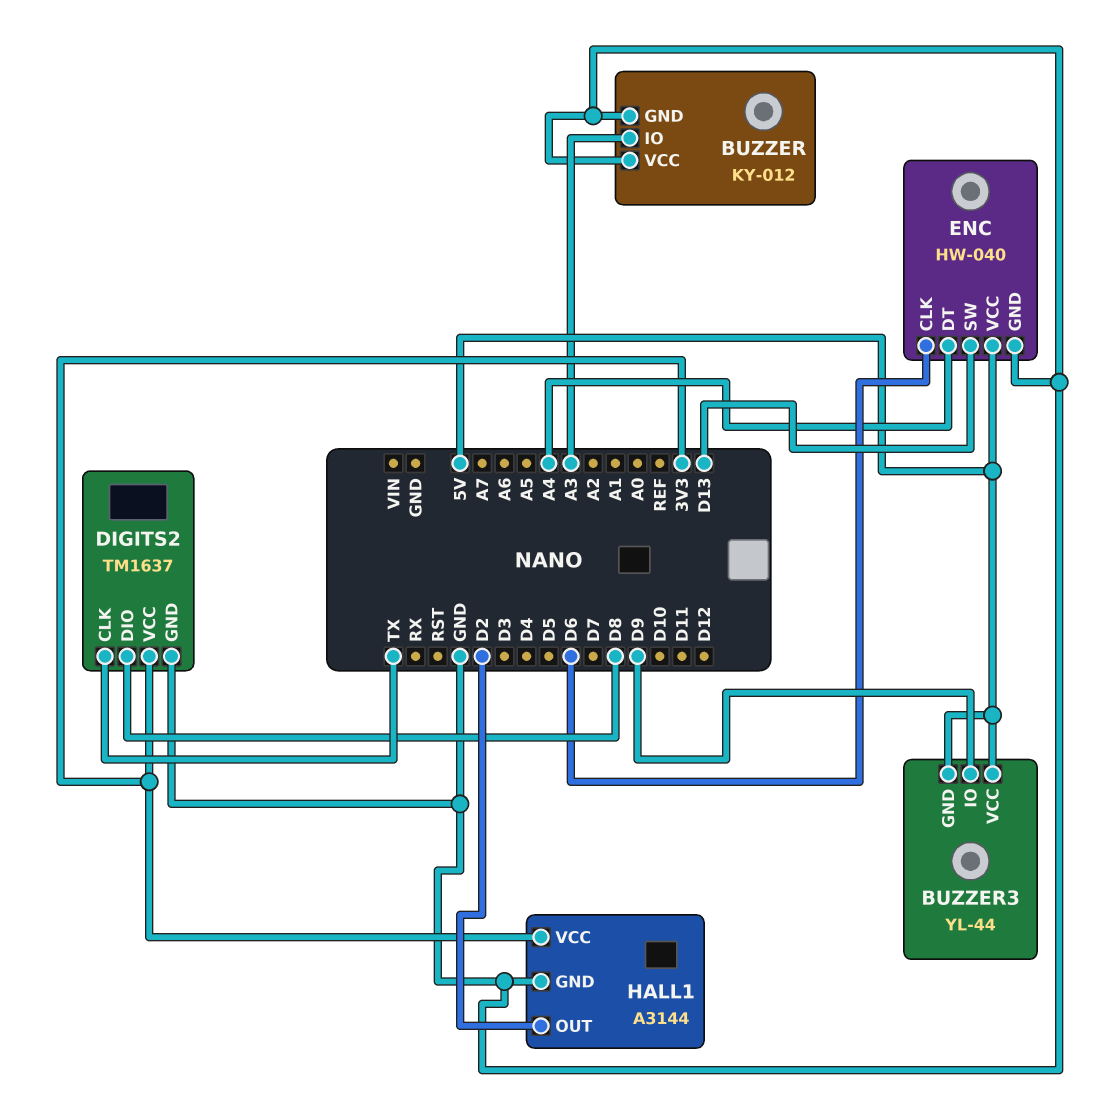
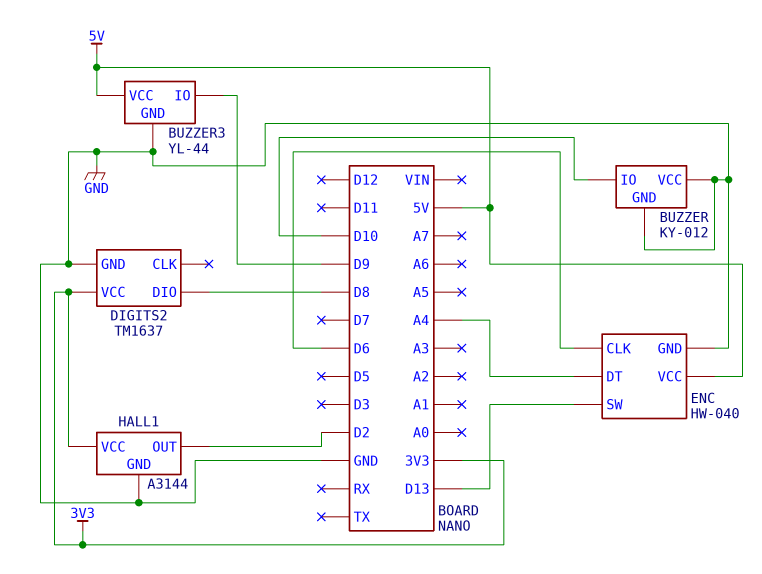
BUZZER pin IO: A3 -> D10
BUZZER3 pin GND: 5V -> GND
DIGITS2 pin CLK: TX -> none

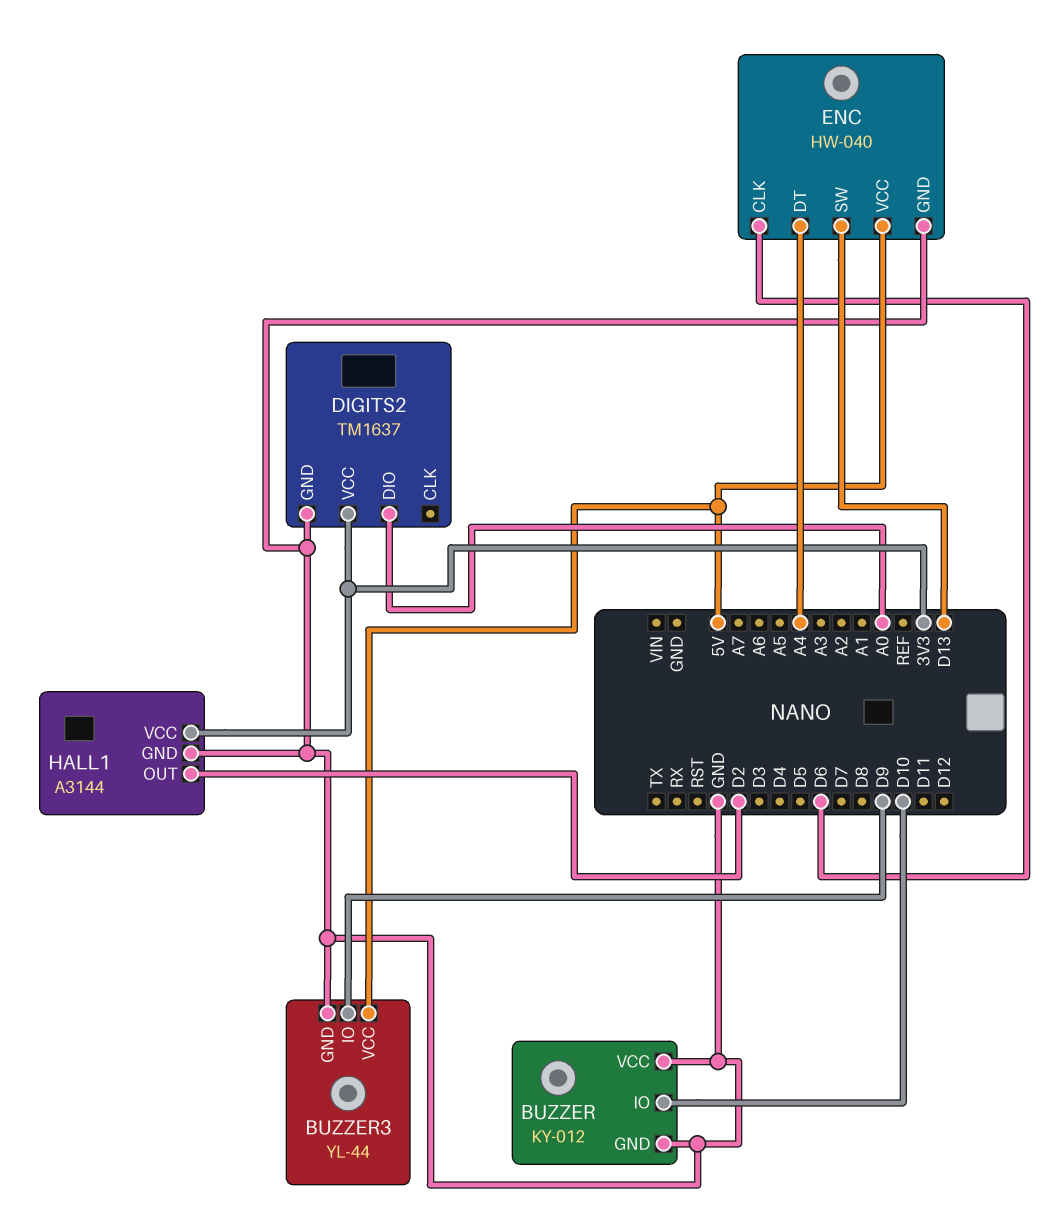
DIGITS2 pin DIO: D8 -> A0

